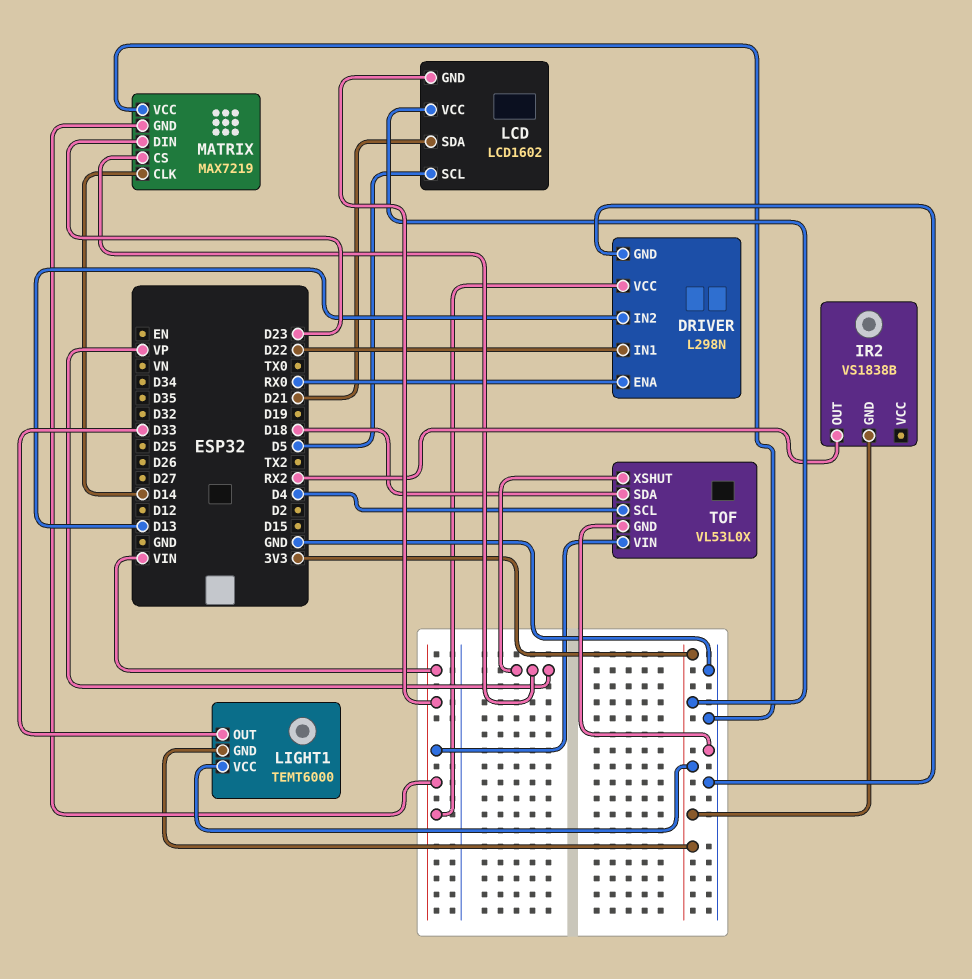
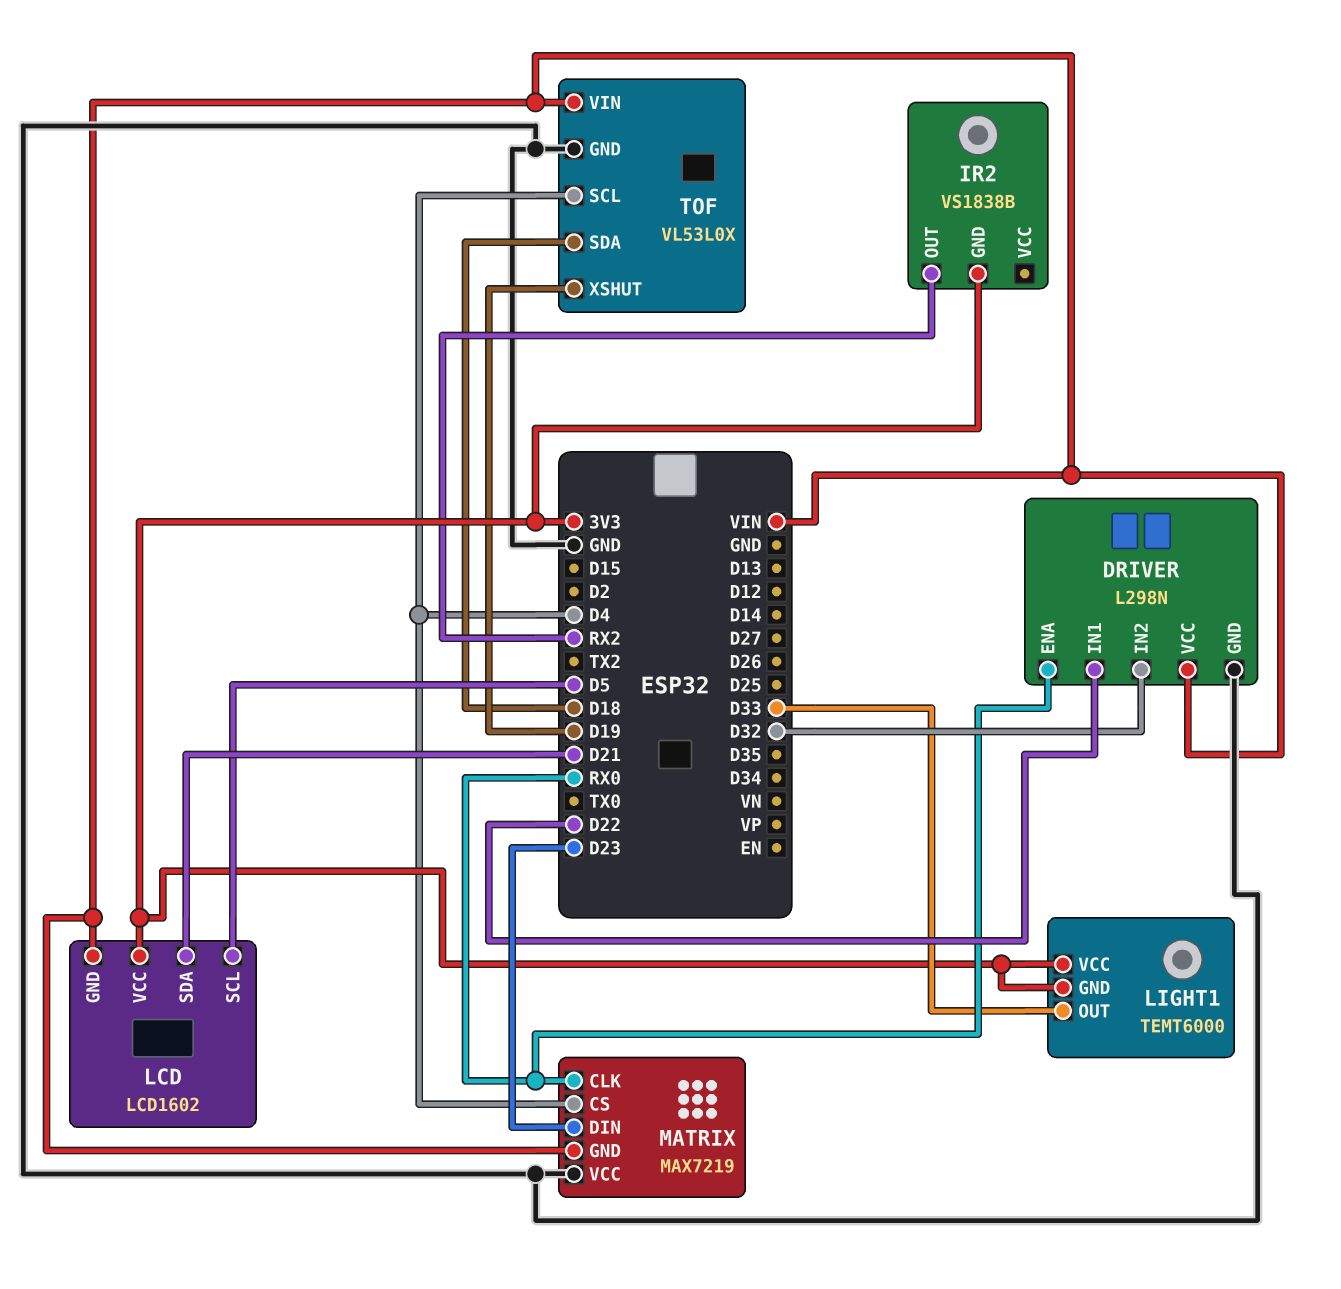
DRIVER pin IN2: D13 -> D32
MATRIX pin CLK: D14 -> RX0
MATRIX pin CS: VP -> D4
TOF pin XSHUT: VP -> D19

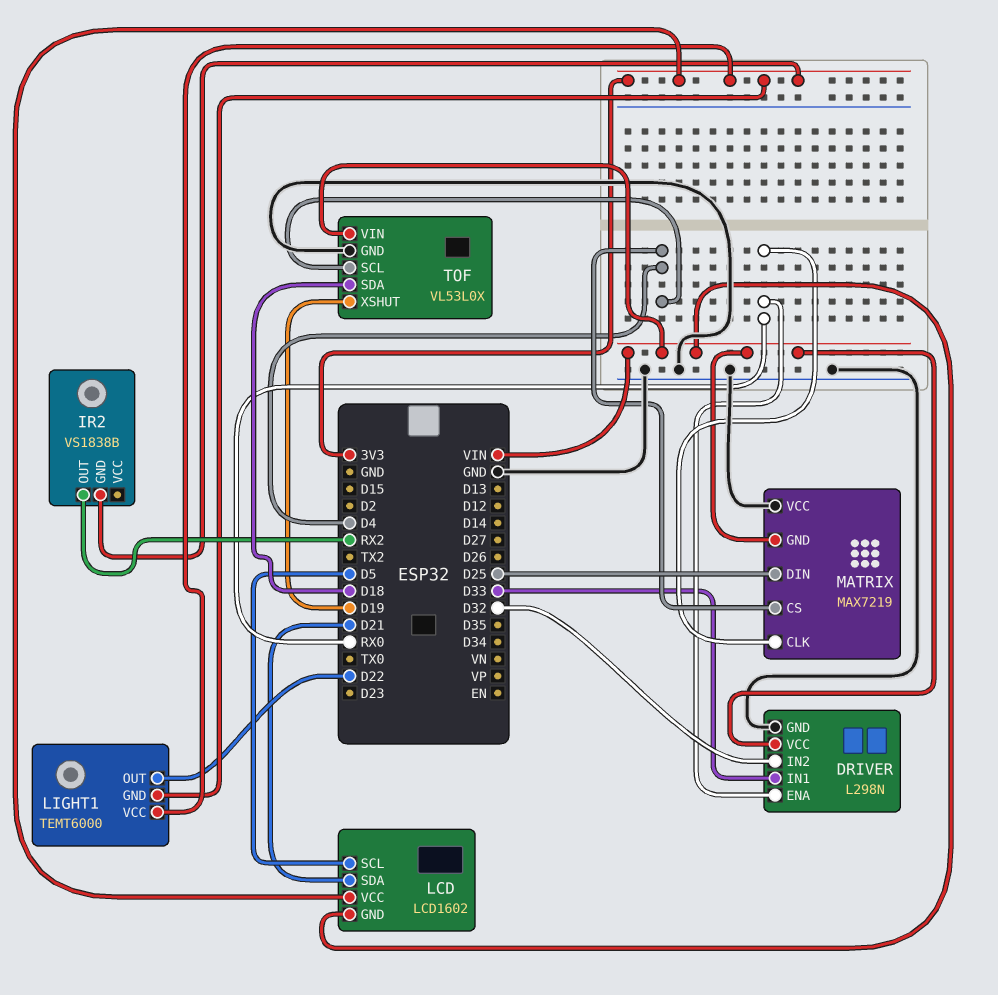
DRIVER pin IN1: D22 -> D33
LIGHT1 pin OUT: D33 -> D22
MATRIX pin DIN: D23 -> D25

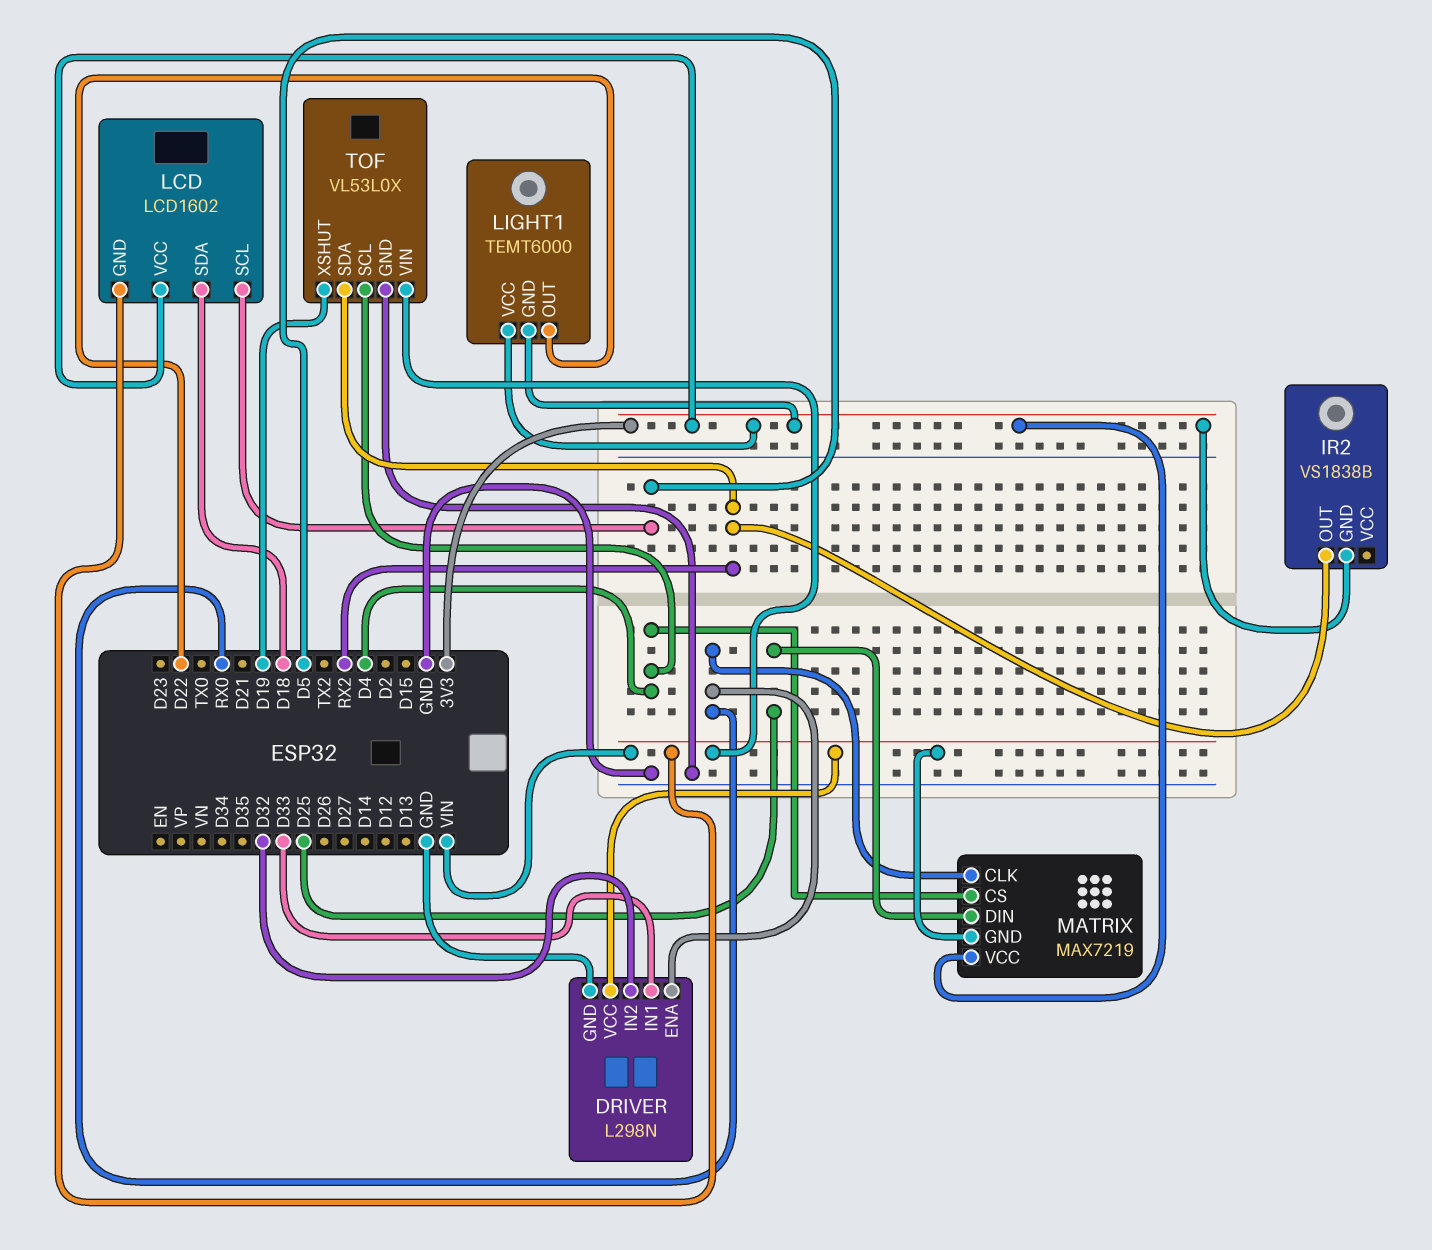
LCD pin SDA: D21 -> D18
MATRIX pin VCC: GND -> 3V3
TOF pin SDA: D18 -> RX2

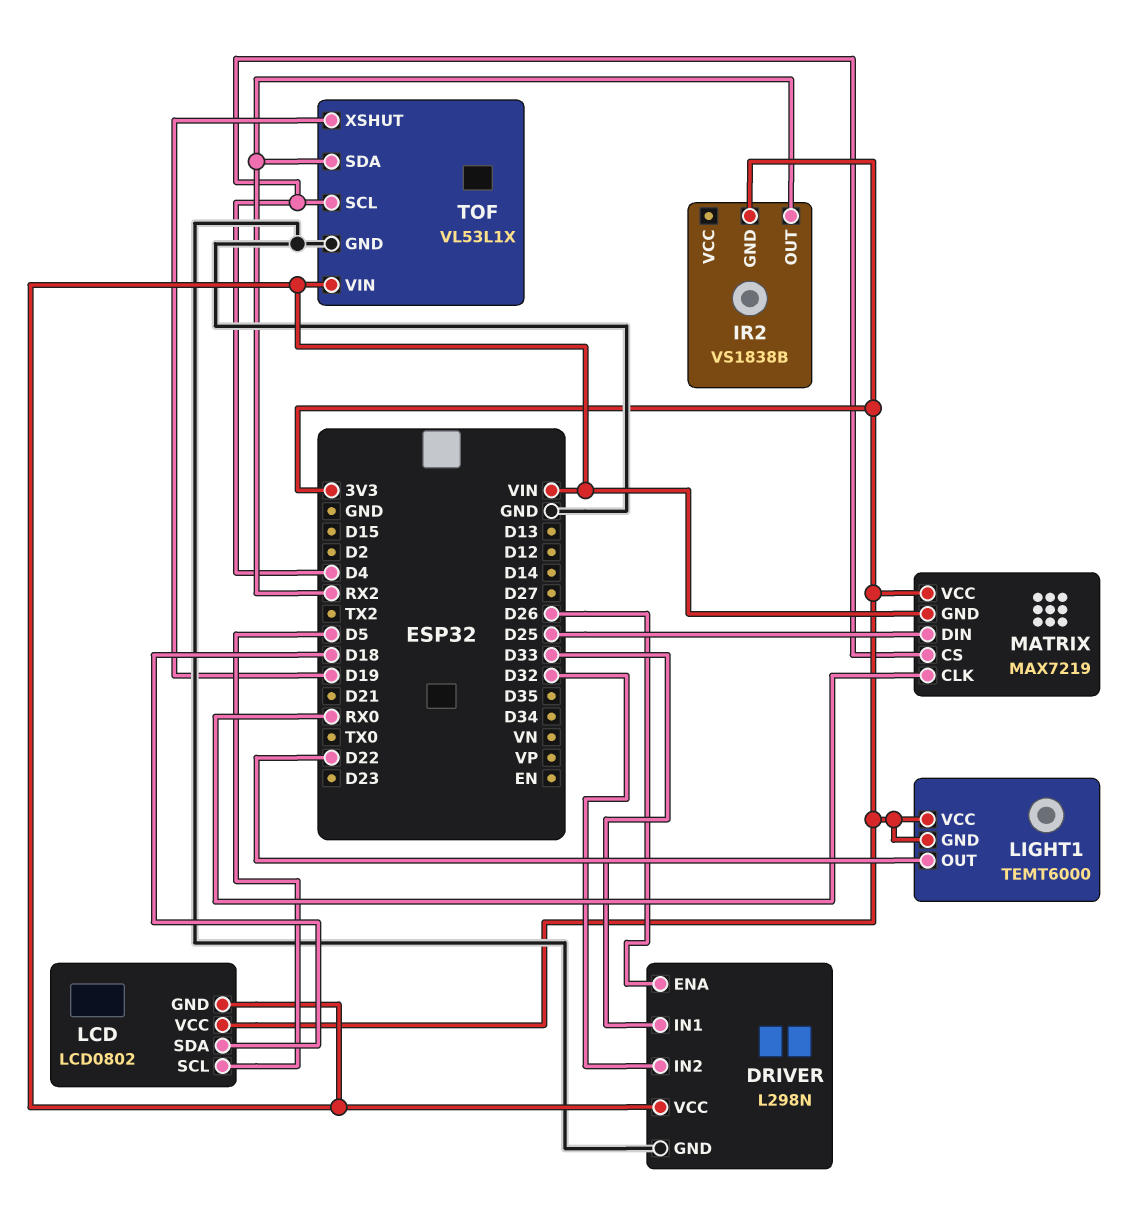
DRIVER pin ENA: RX0 -> D26
LCD: LCD1602 -> LCD0802
TOF: VL53L0X -> VL53L1X

